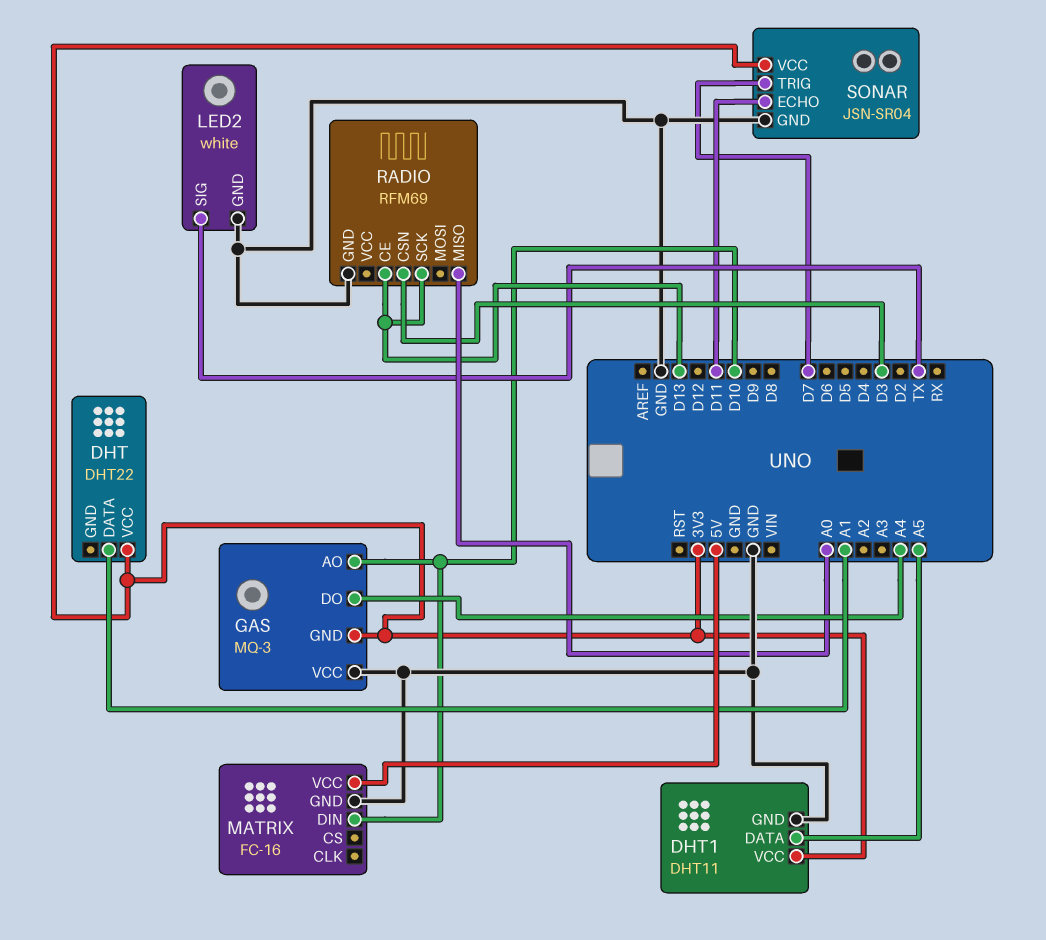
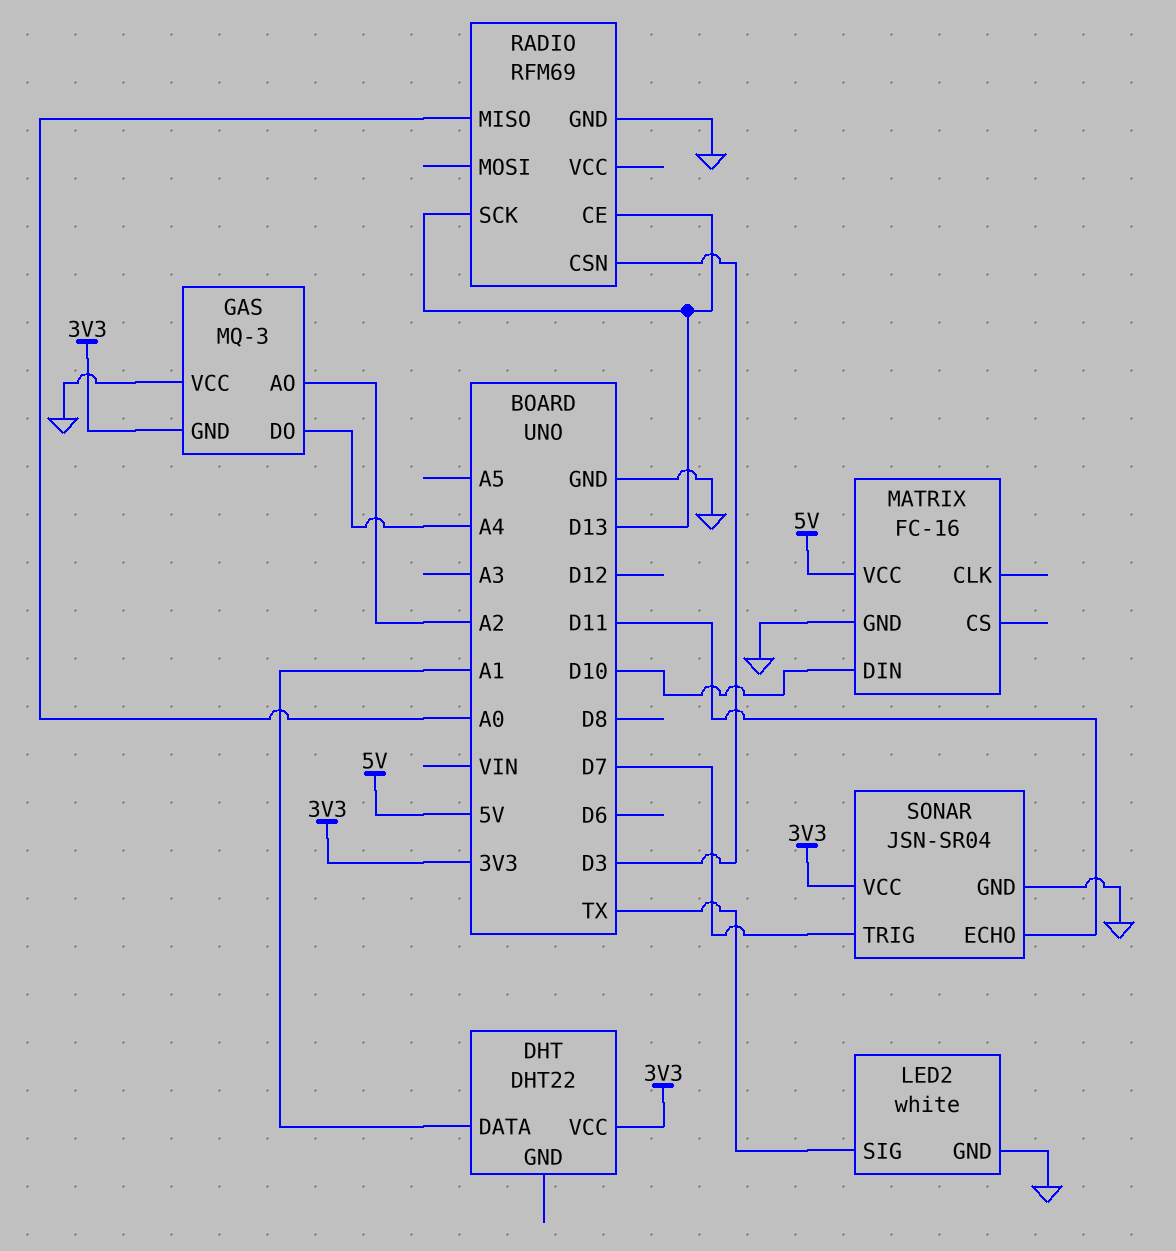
DHT1: DHT11 -> none
DHT1 pin DATA: A5 -> none
DHT1 pin GND: GND -> none
DHT1 pin VCC: 3V3 -> none
GAS pin AO: D10 -> A2

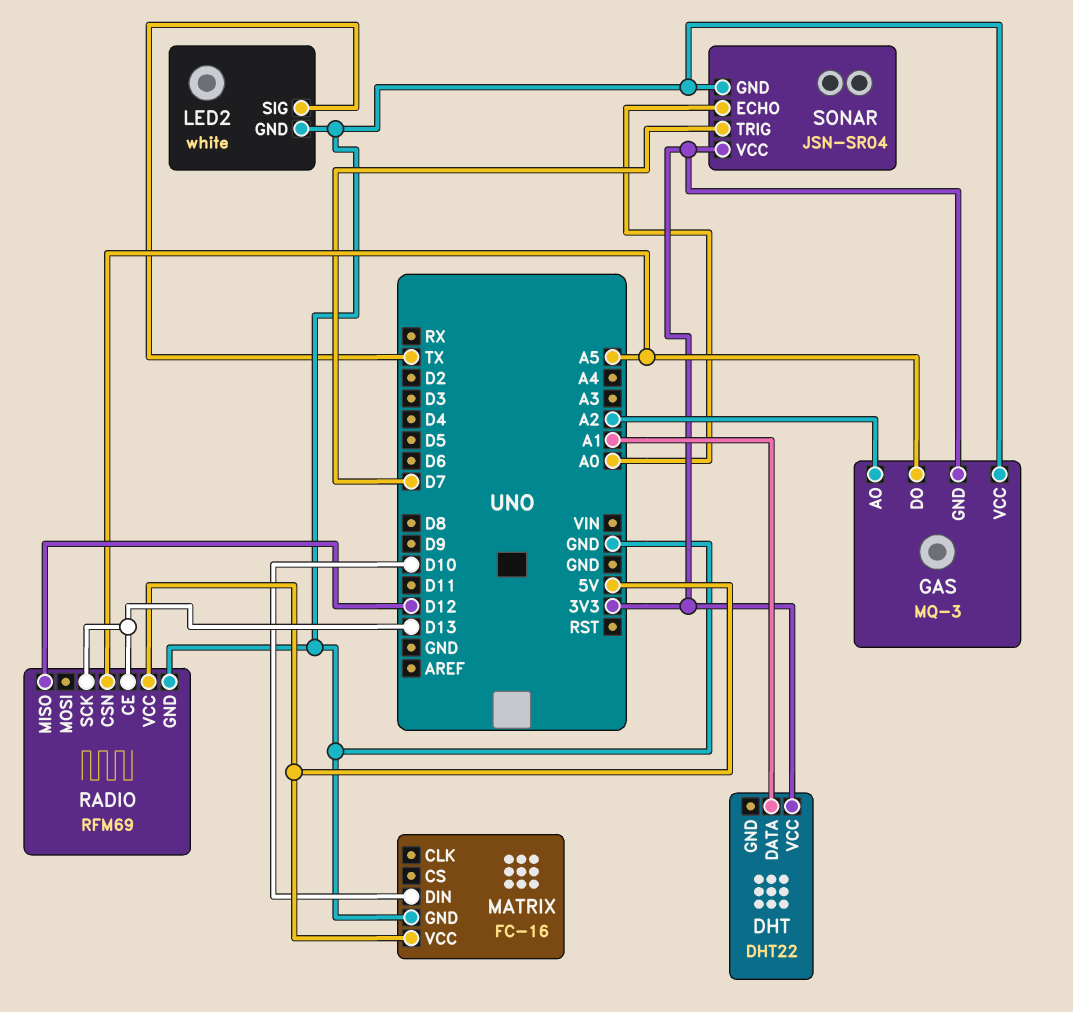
GAS pin DO: A4 -> A5
RADIO pin CSN: D3 -> A5
RADIO pin MISO: A0 -> D12
RADIO pin VCC: none -> 5V
SONAR pin ECHO: D11 -> A0

